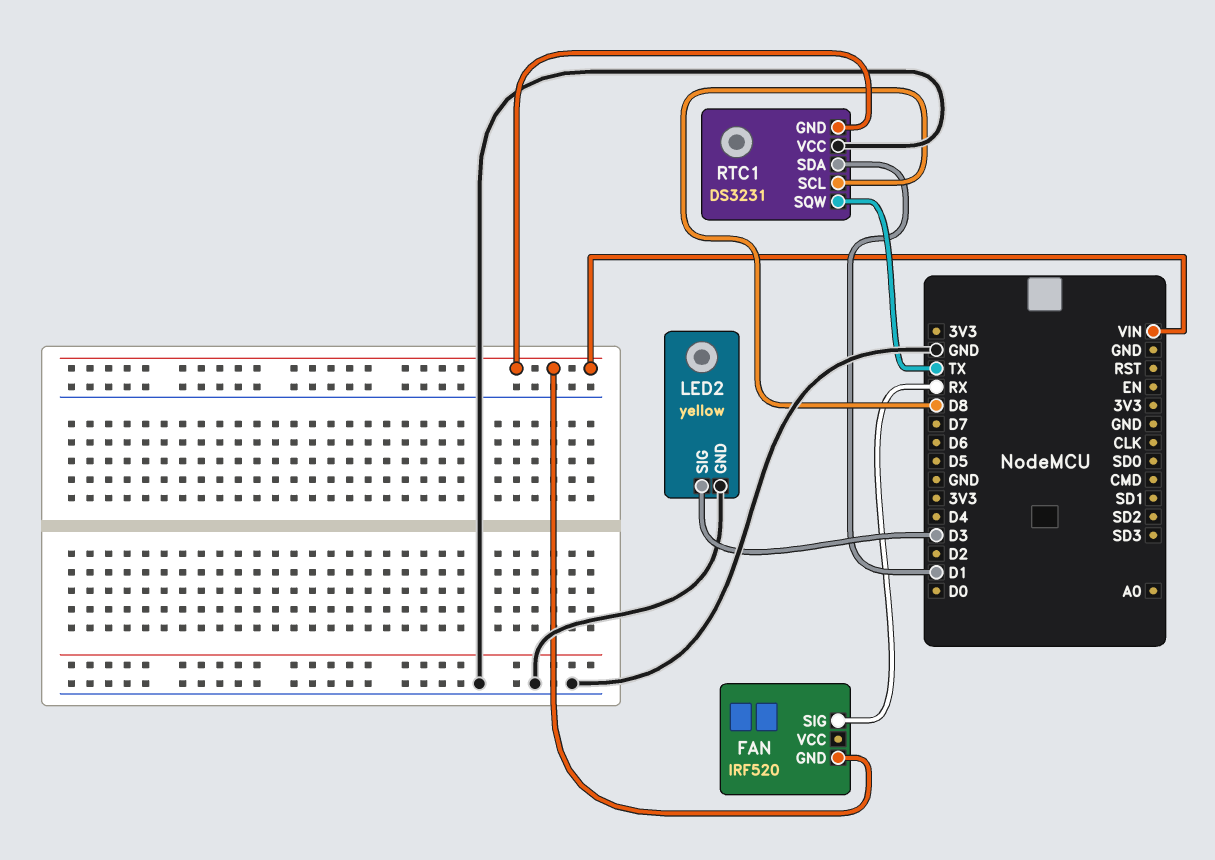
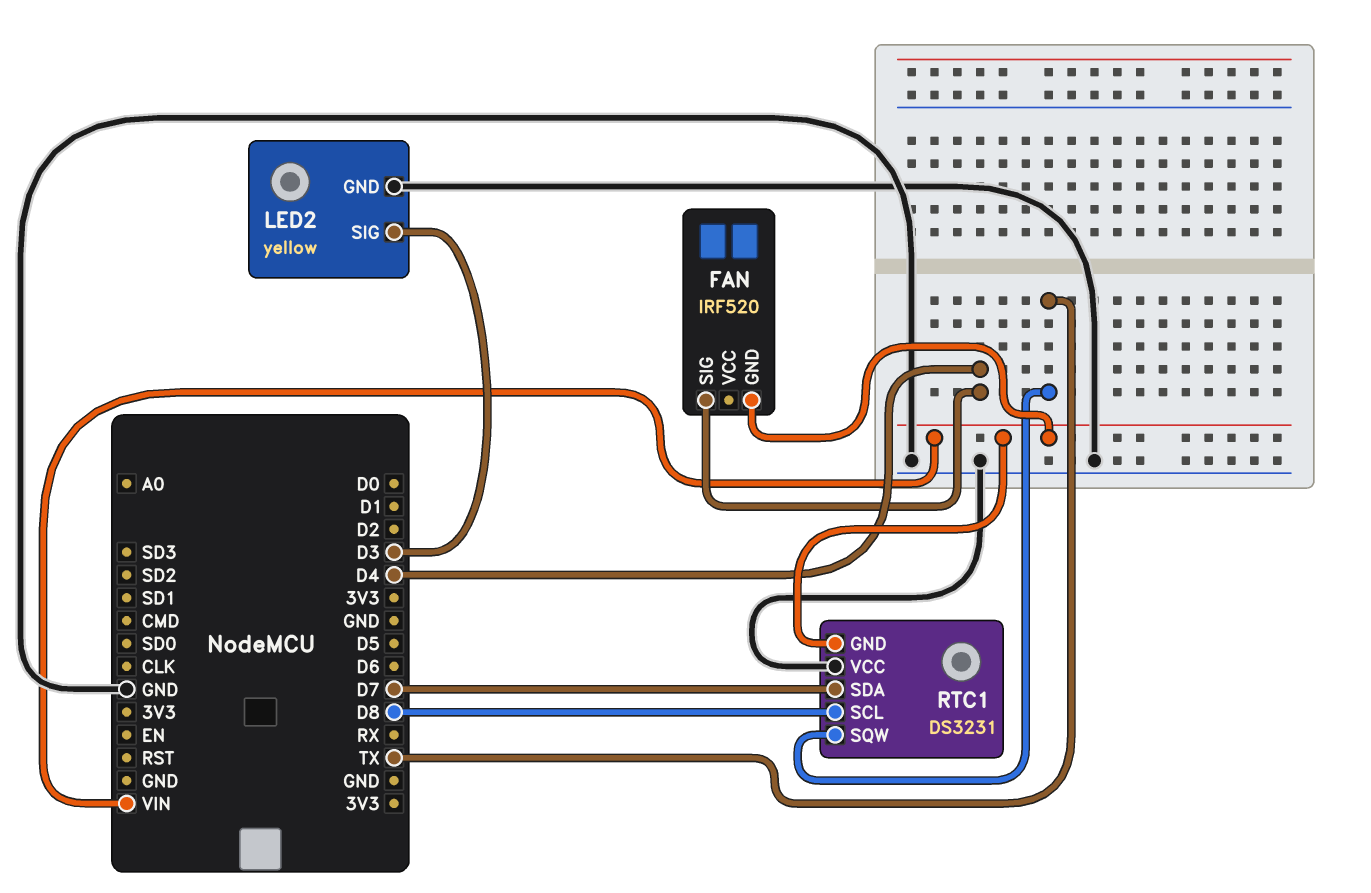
FAN pin SIG: RX -> D4
RTC1 pin SDA: D1 -> D7

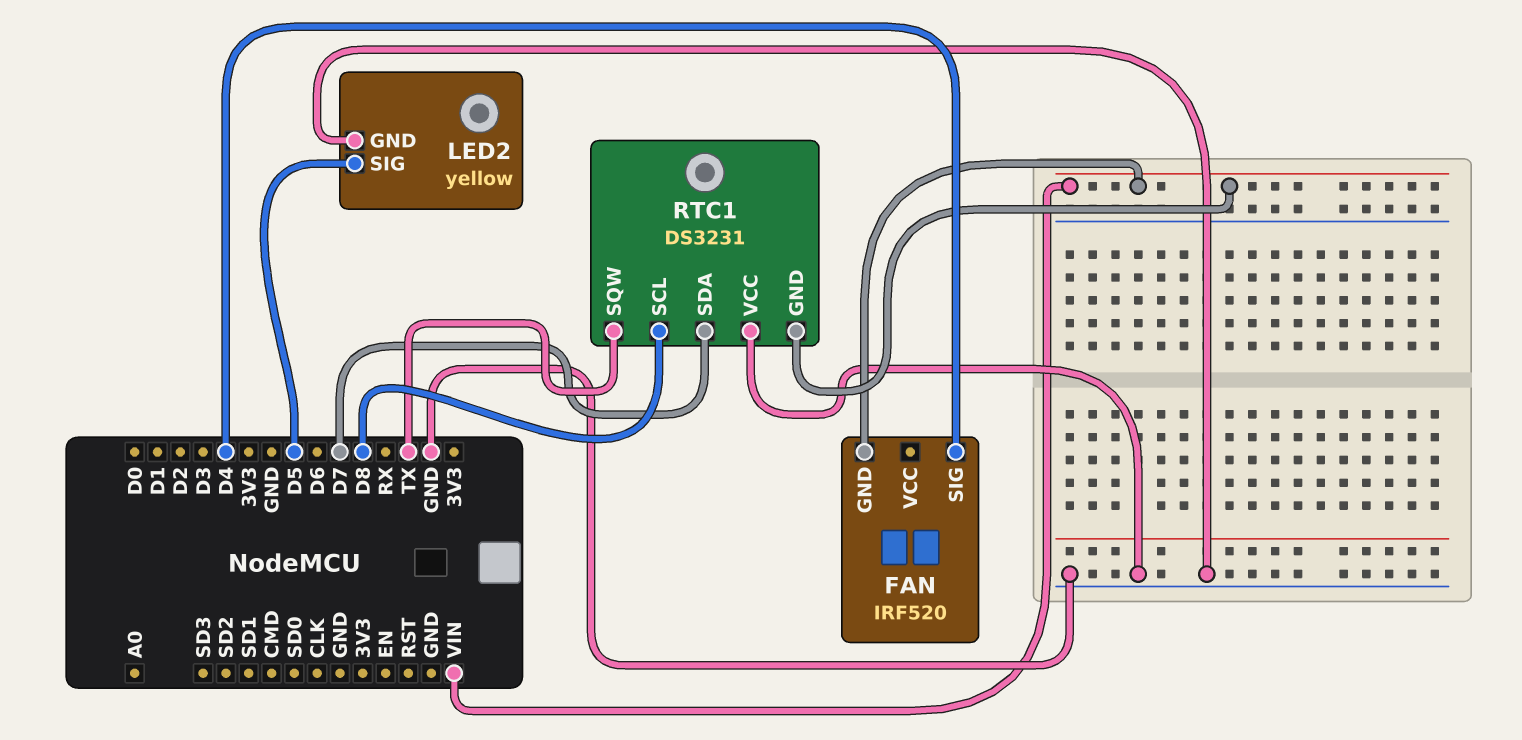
LED2 pin SIG: D3 -> D5

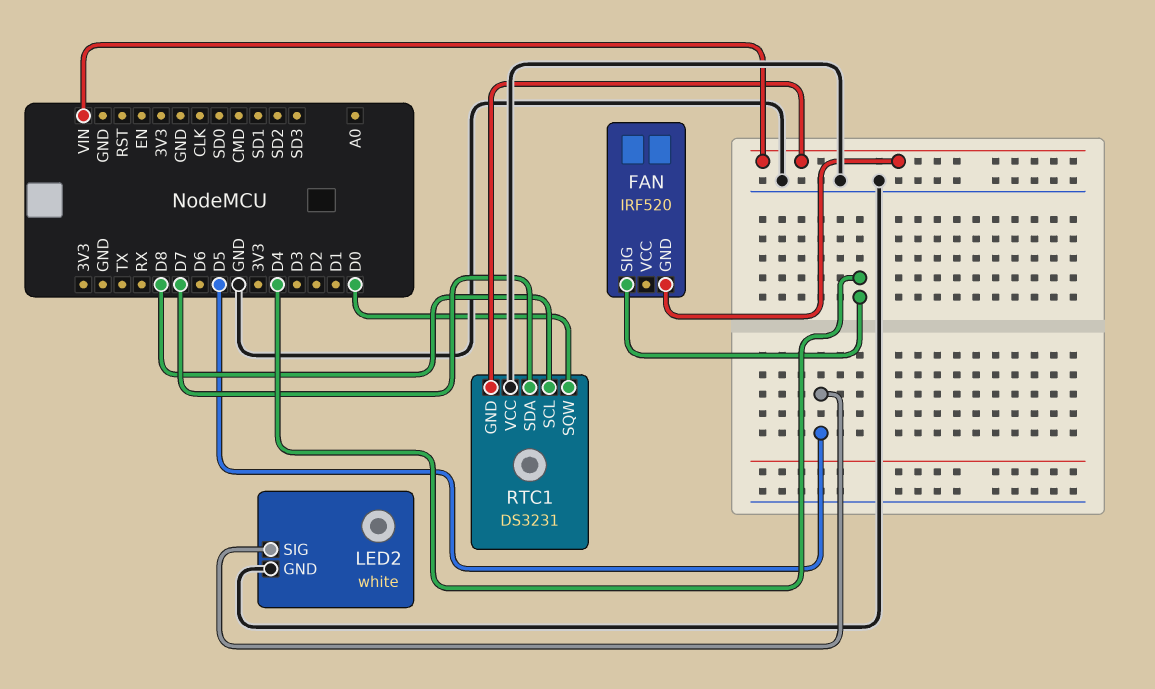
LED2: yellow -> white
RTC1 pin SQW: TX -> D0

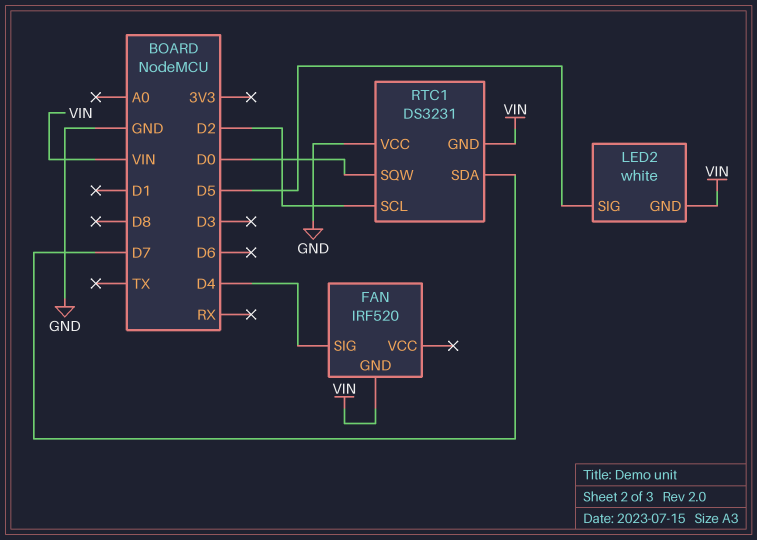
LED2 pin GND: GND -> VIN
RTC1 pin SCL: D8 -> D2

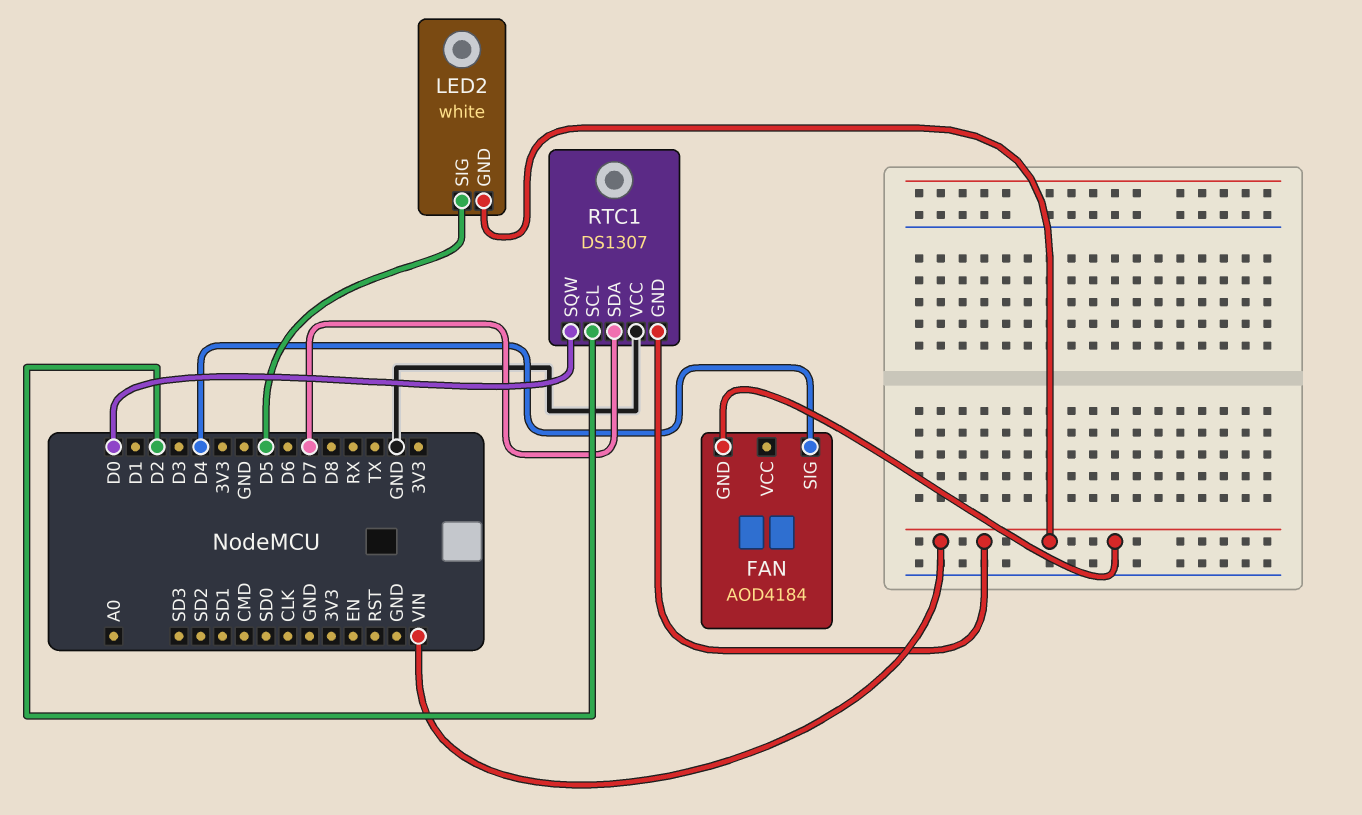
FAN: IRF520 -> AOD4184
RTC1: DS3231 -> DS1307

